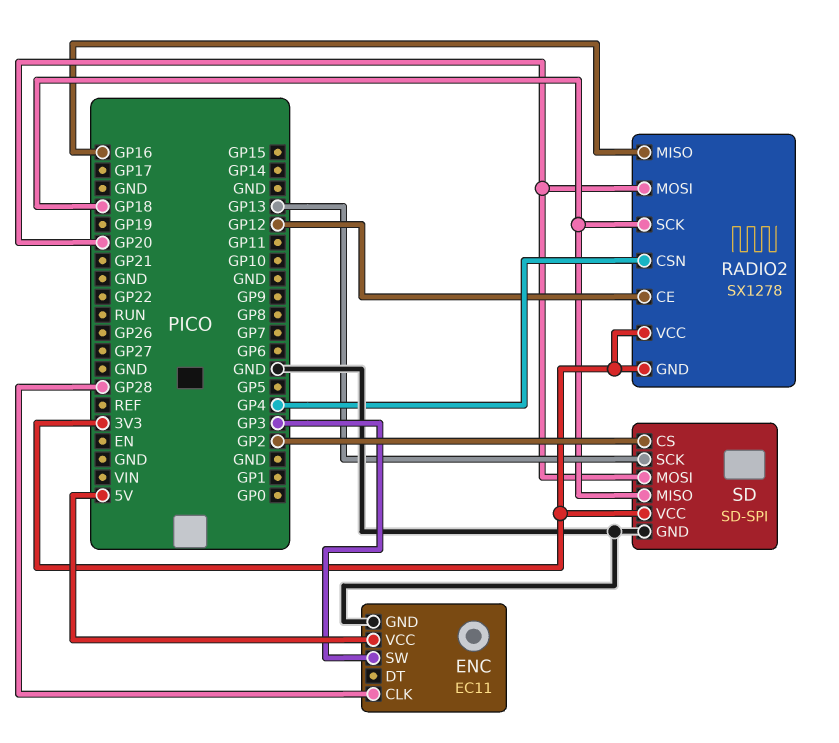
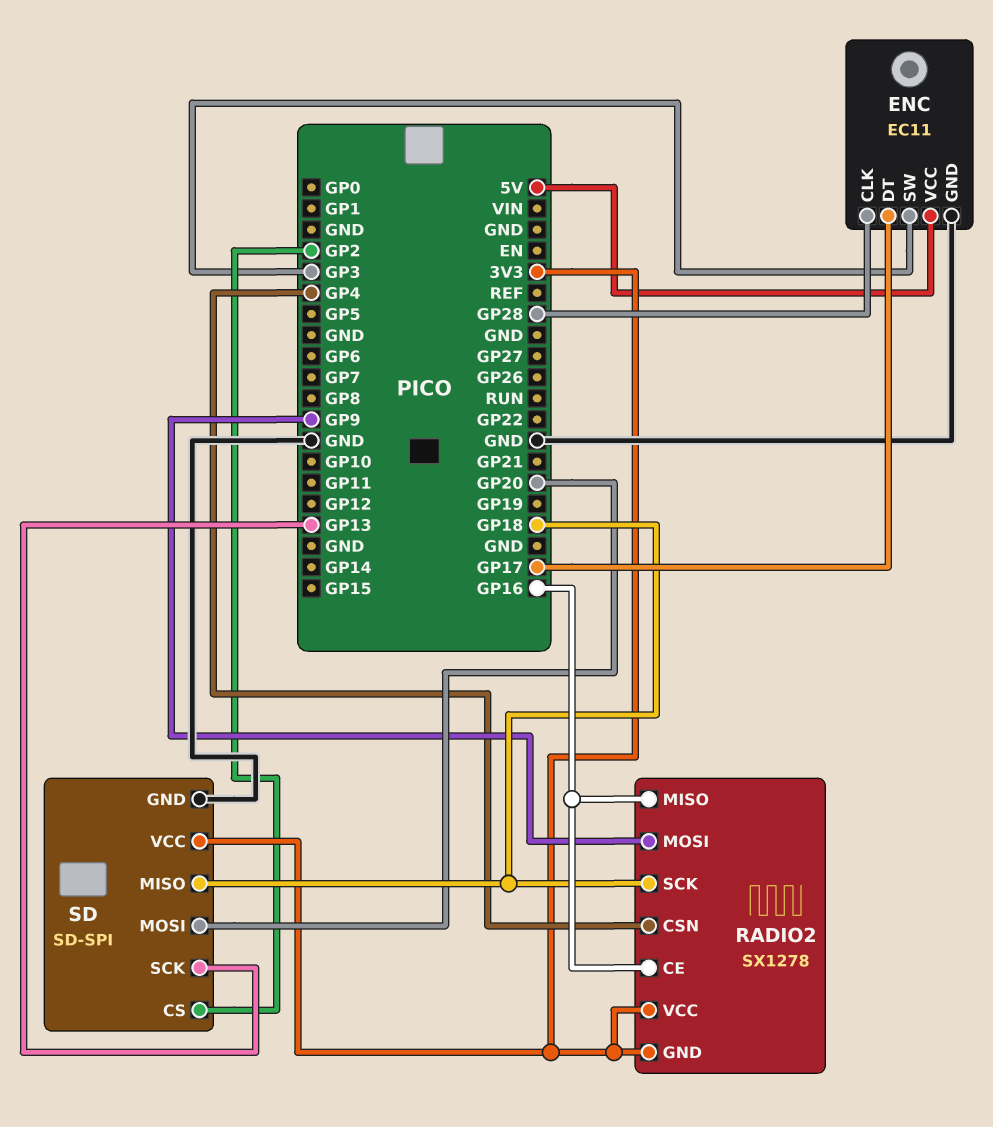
ENC pin DT: none -> GP17
RADIO2 pin CE: GP12 -> GP16
RADIO2 pin MOSI: GP20 -> GP9

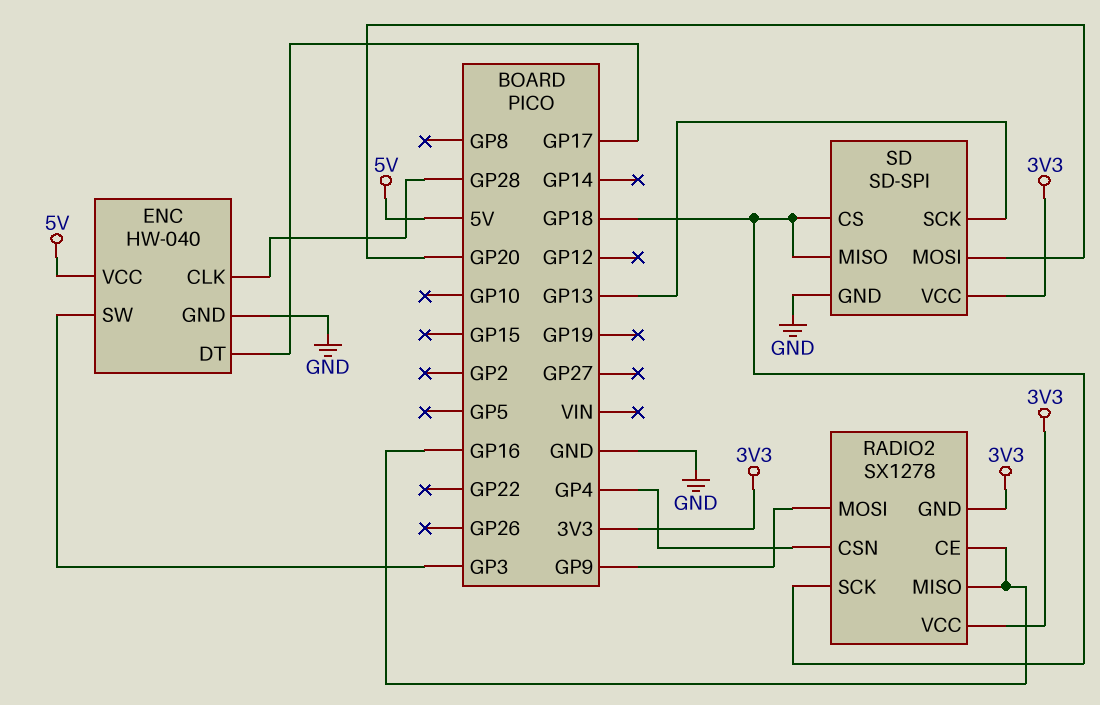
ENC: EC11 -> HW-040
SD pin CS: GP2 -> GP18

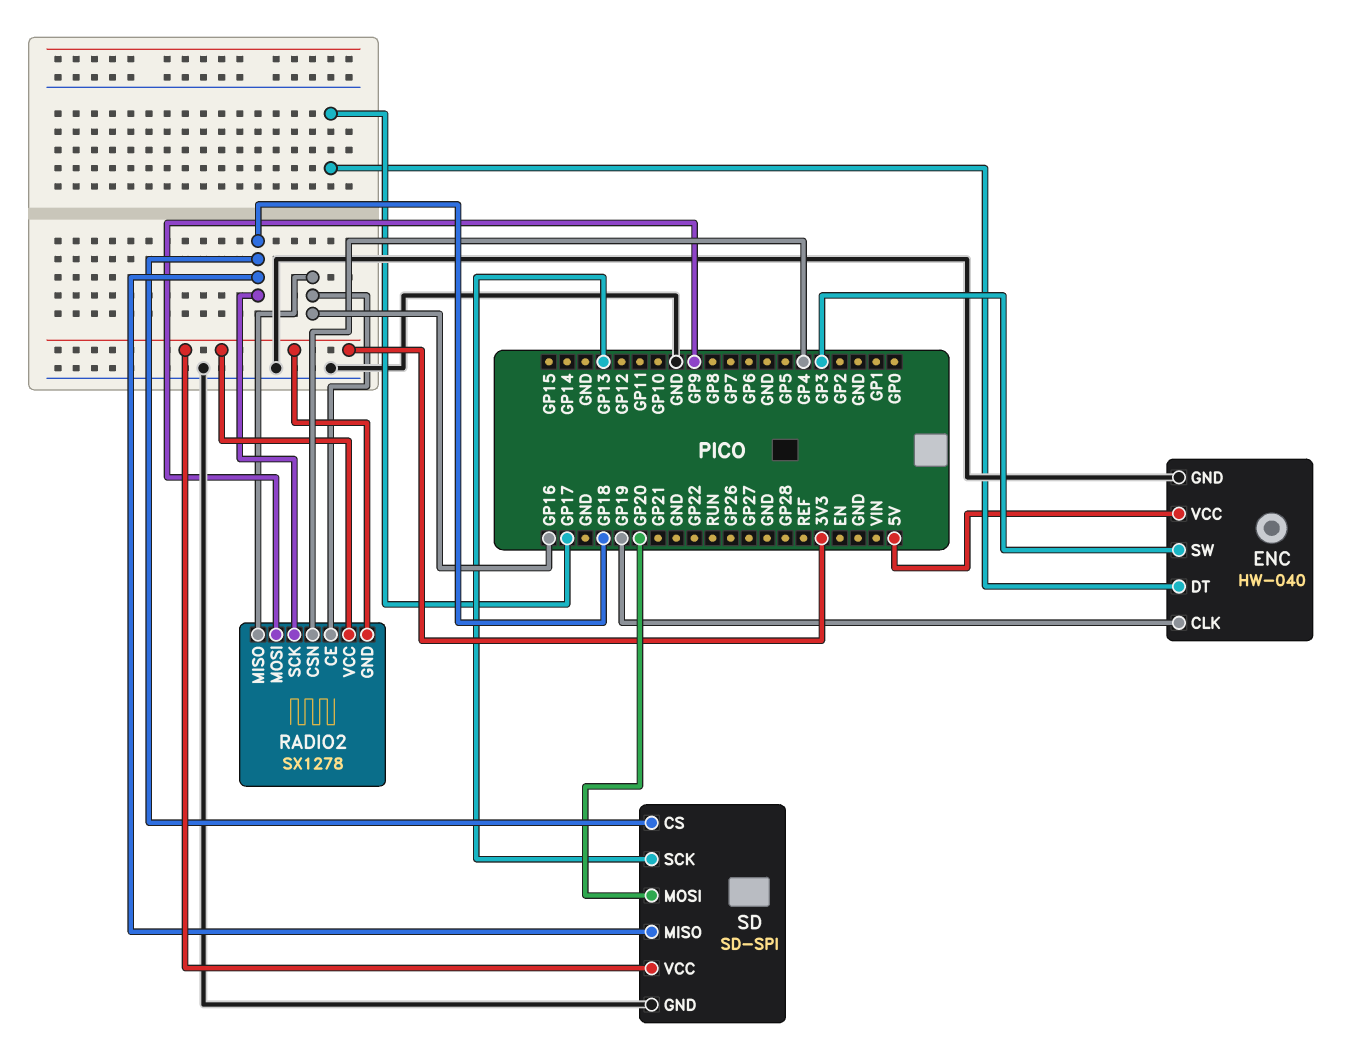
ENC pin CLK: GP28 -> GP19

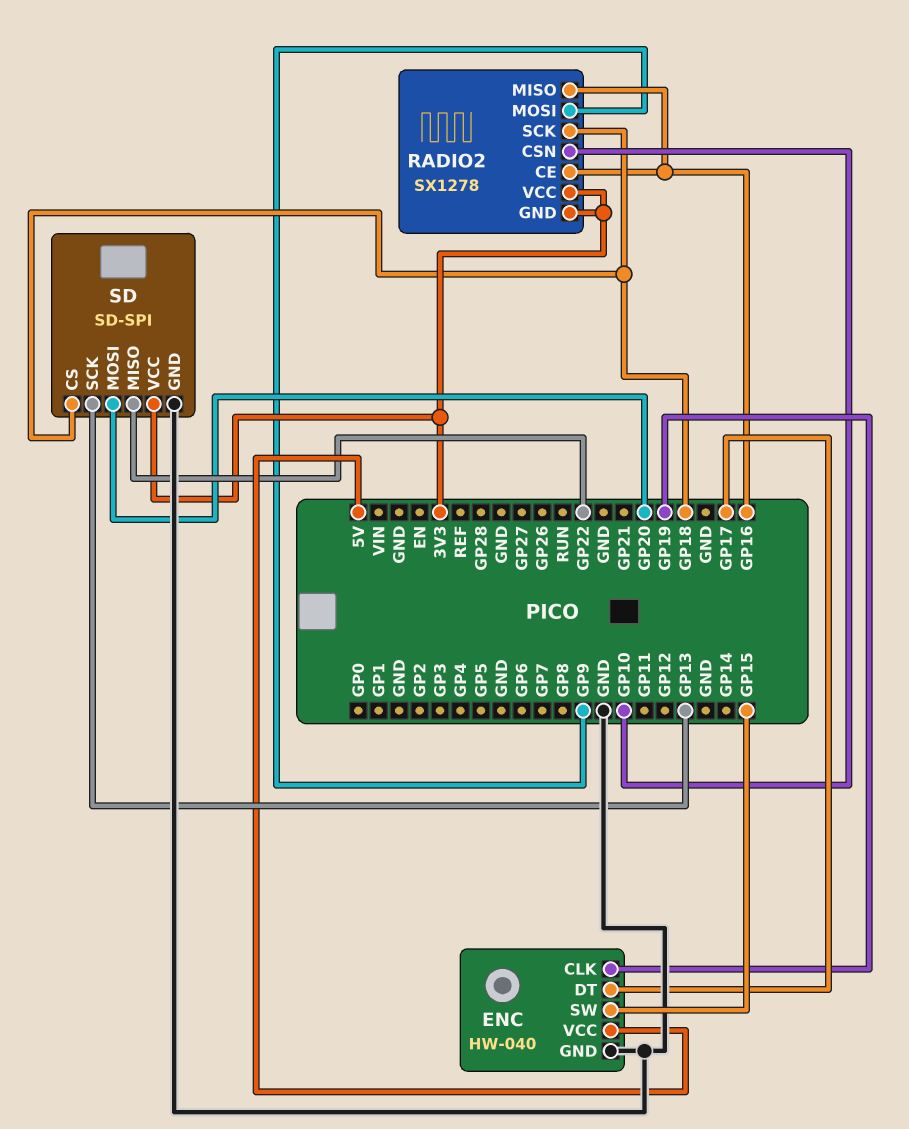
ENC pin SW: GP3 -> GP15
RADIO2 pin CSN: GP4 -> GP10
SD pin MISO: GP18 -> GP22

